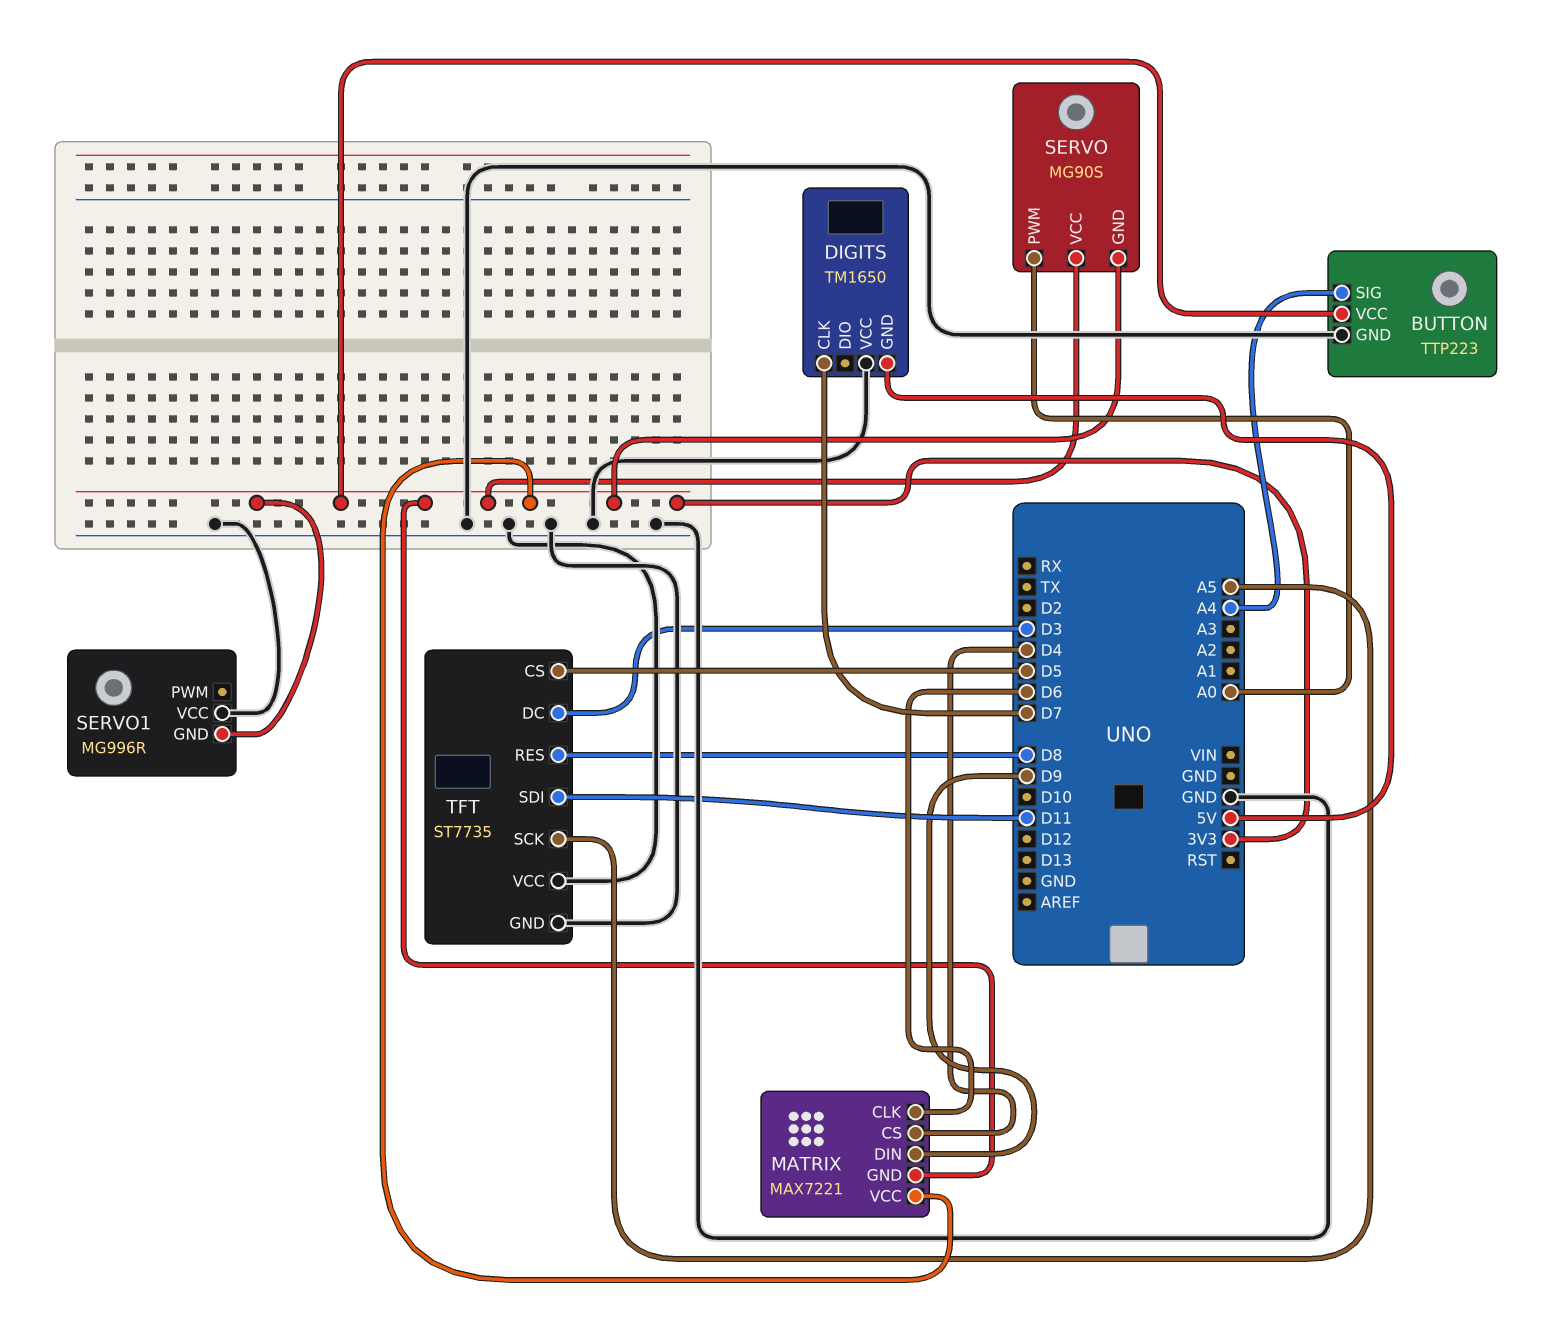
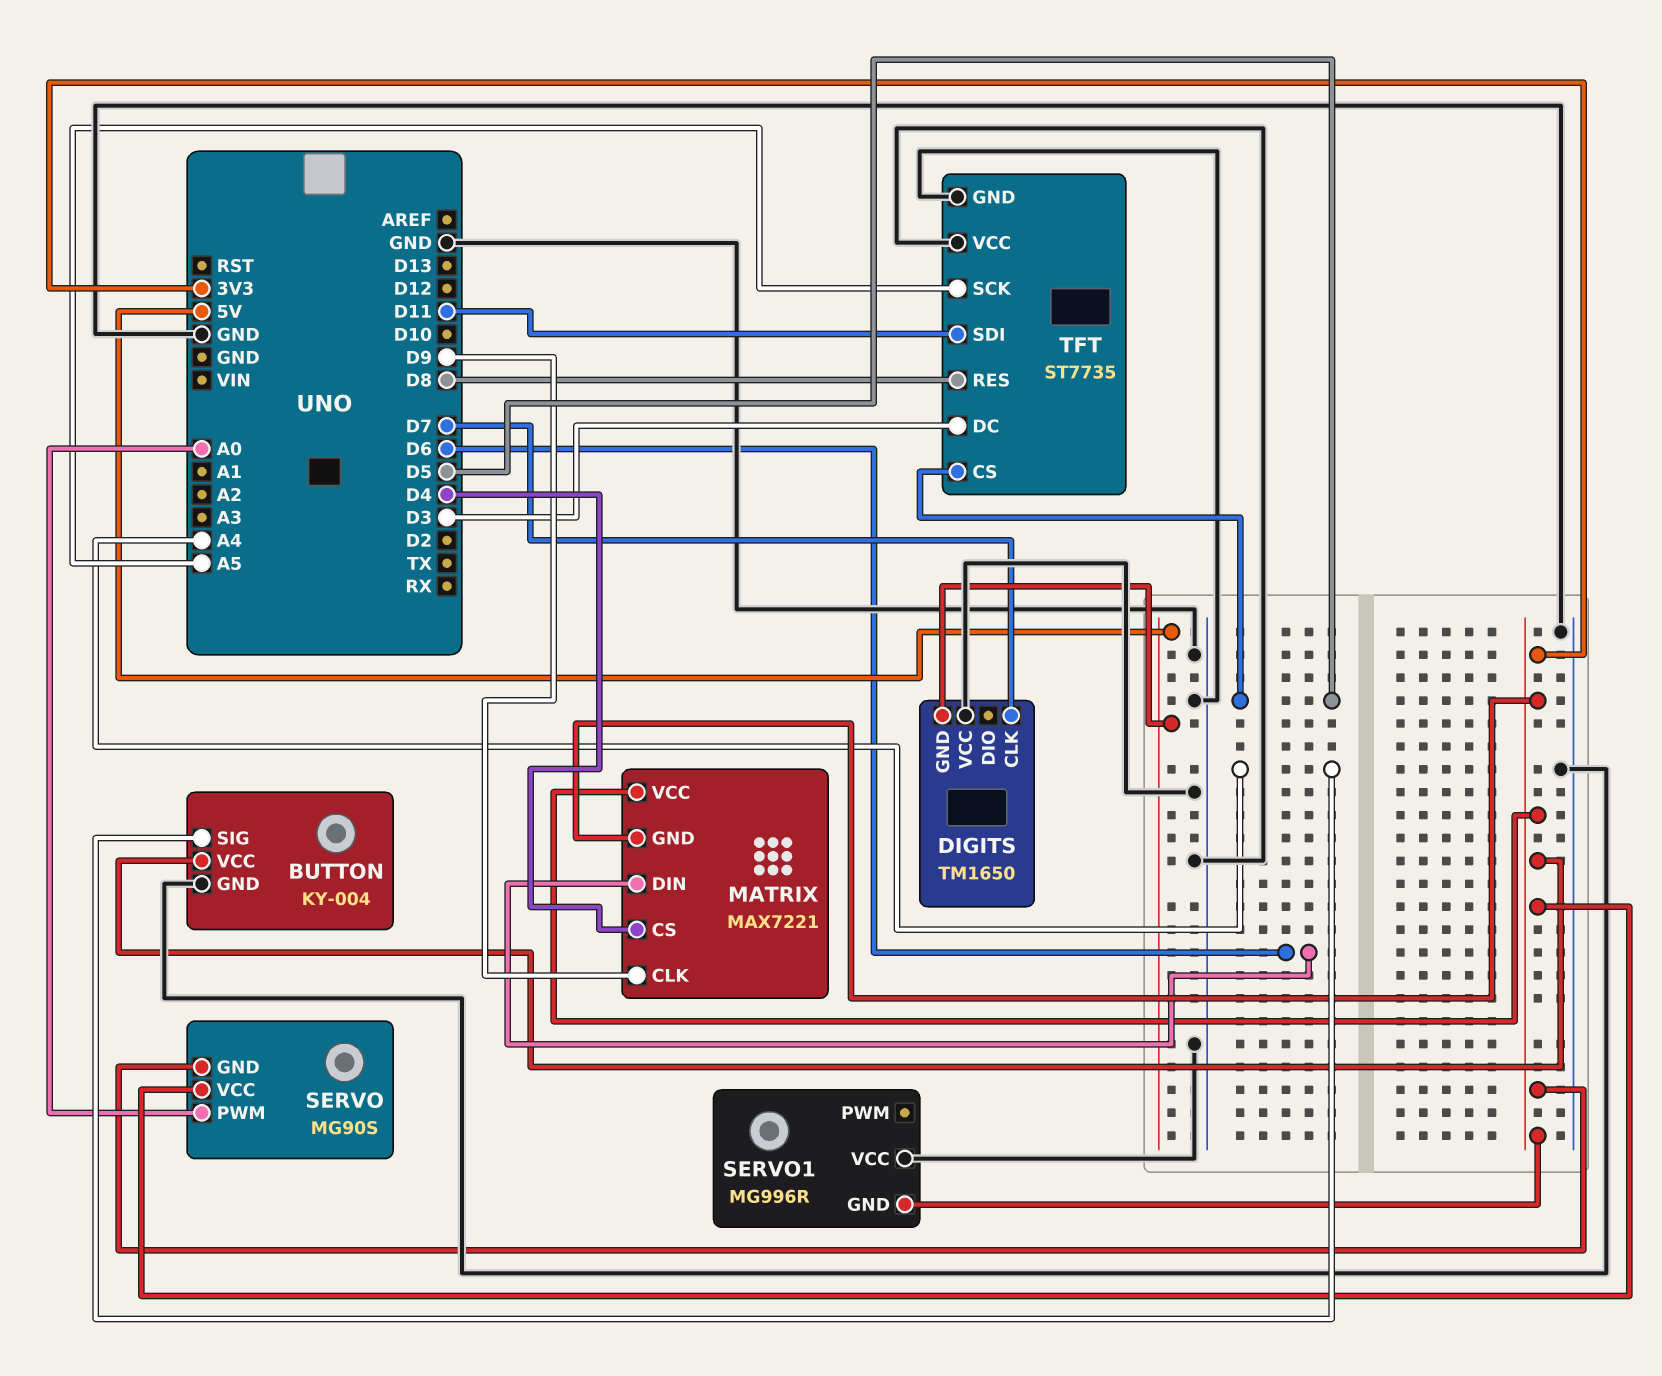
BUTTON: TTP223 -> KY-004
MATRIX pin CLK: D6 -> D9
MATRIX pin DIN: D9 -> D6

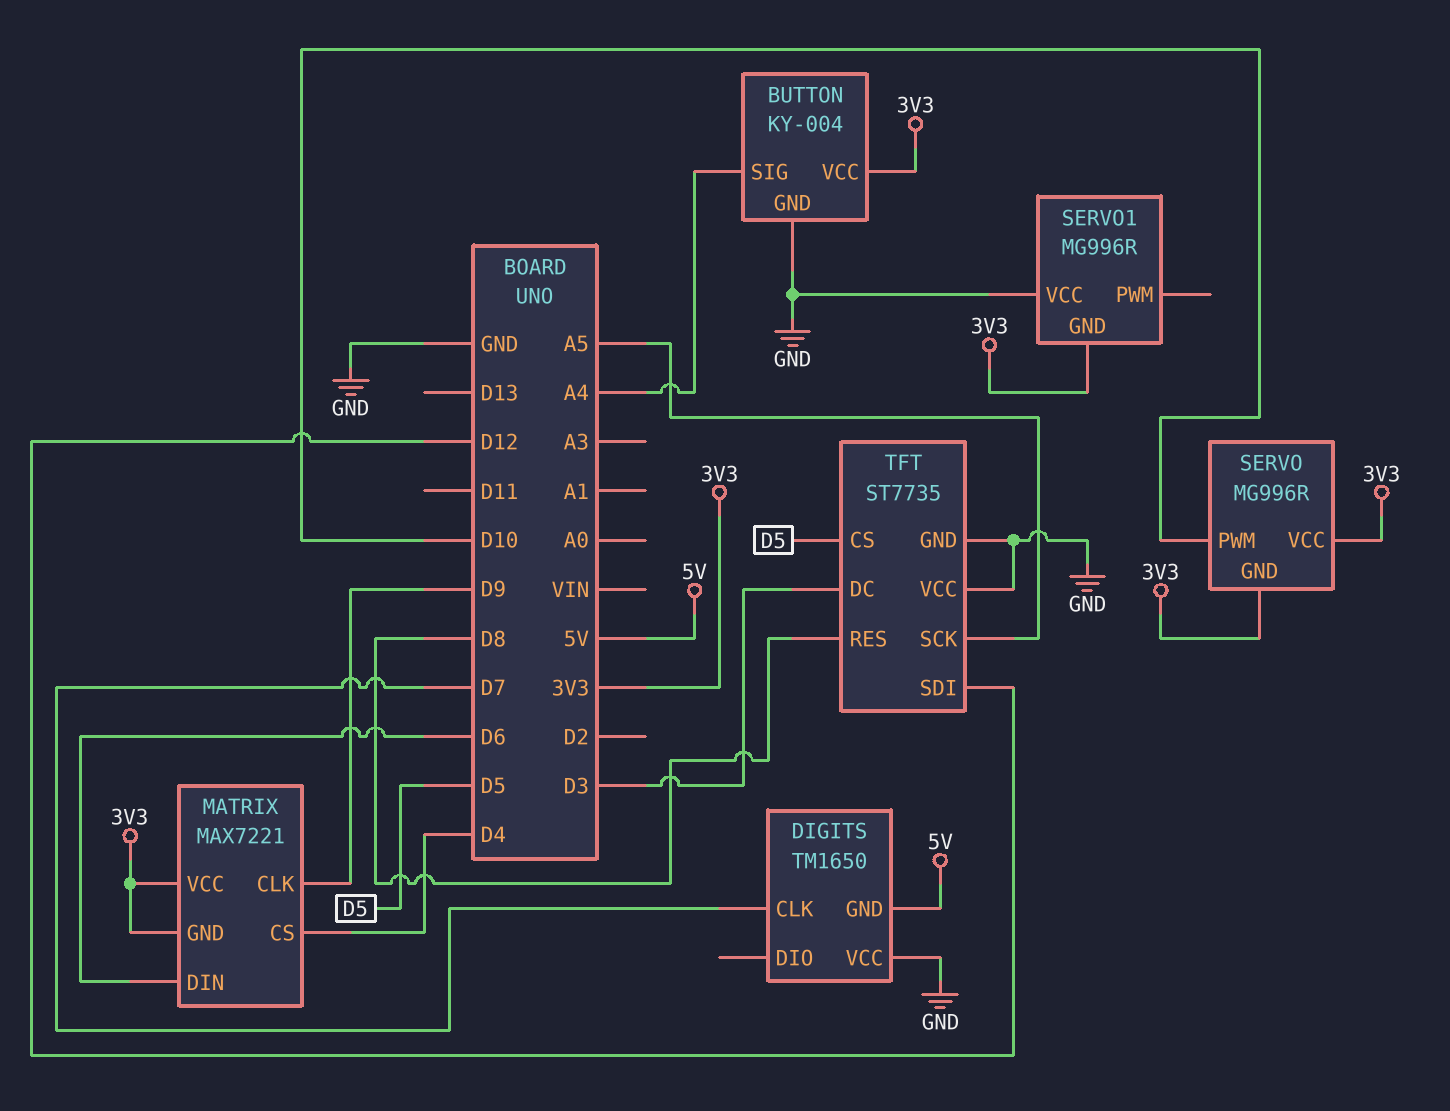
SERVO: MG90S -> MG996R
SERVO pin PWM: A0 -> D10
TFT pin SDI: D11 -> D12

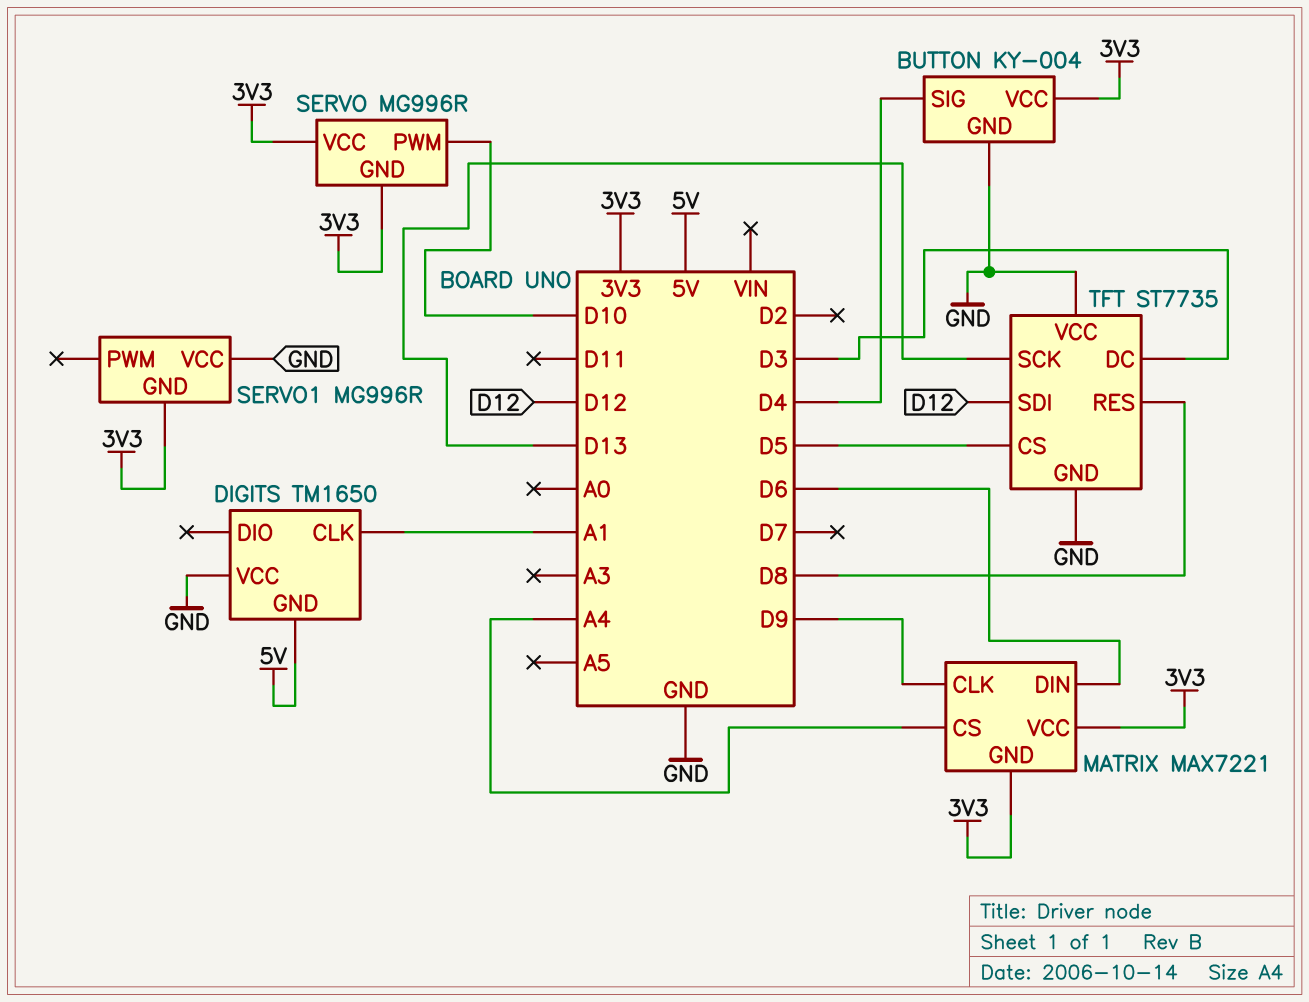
BUTTON pin SIG: A4 -> D4
DIGITS pin CLK: D7 -> A1
MATRIX pin CS: D4 -> A4
TFT pin SCK: A5 -> D13

